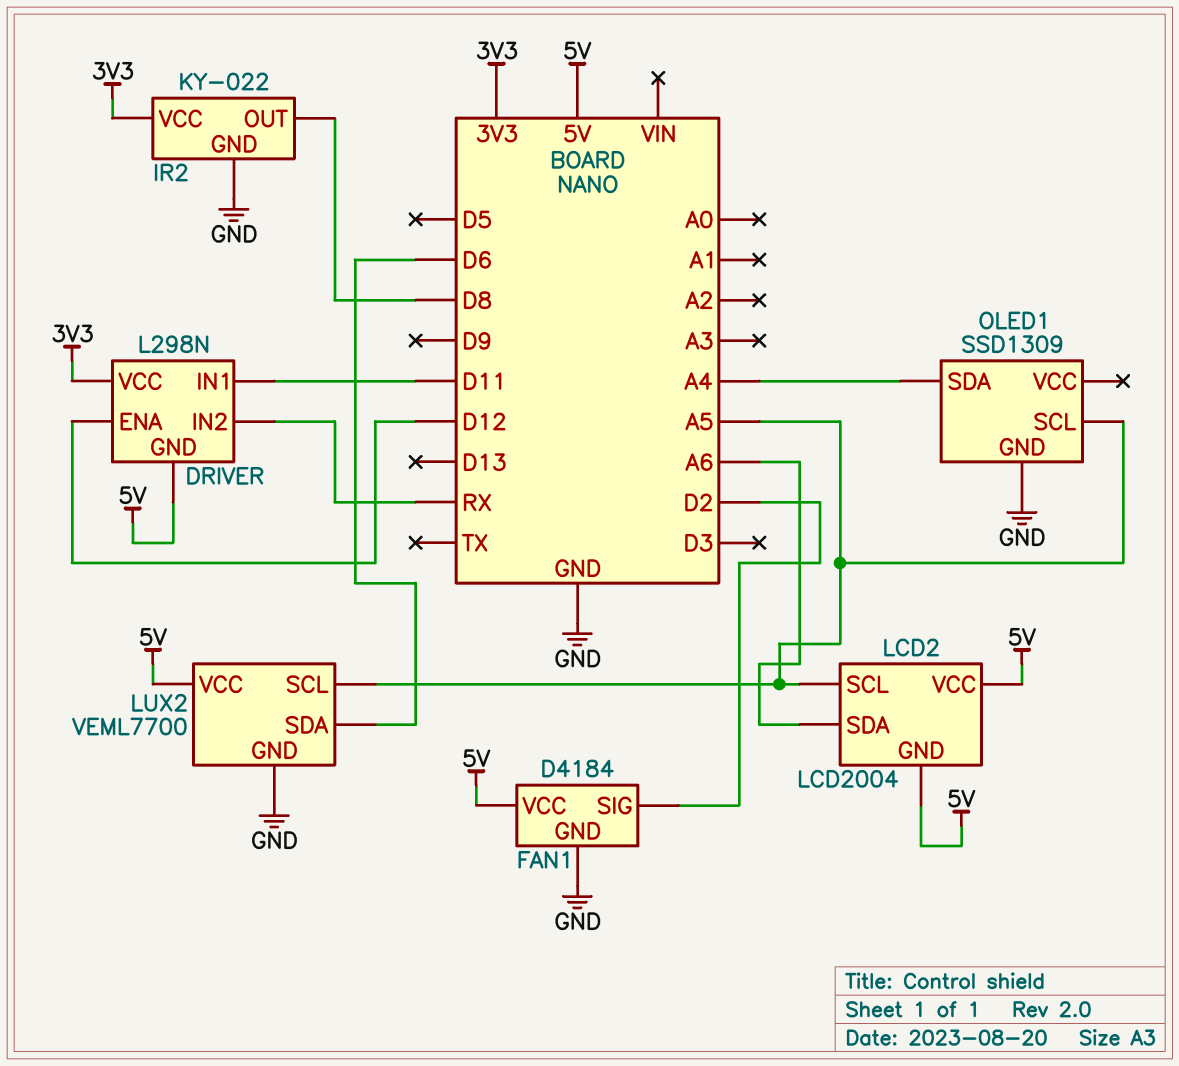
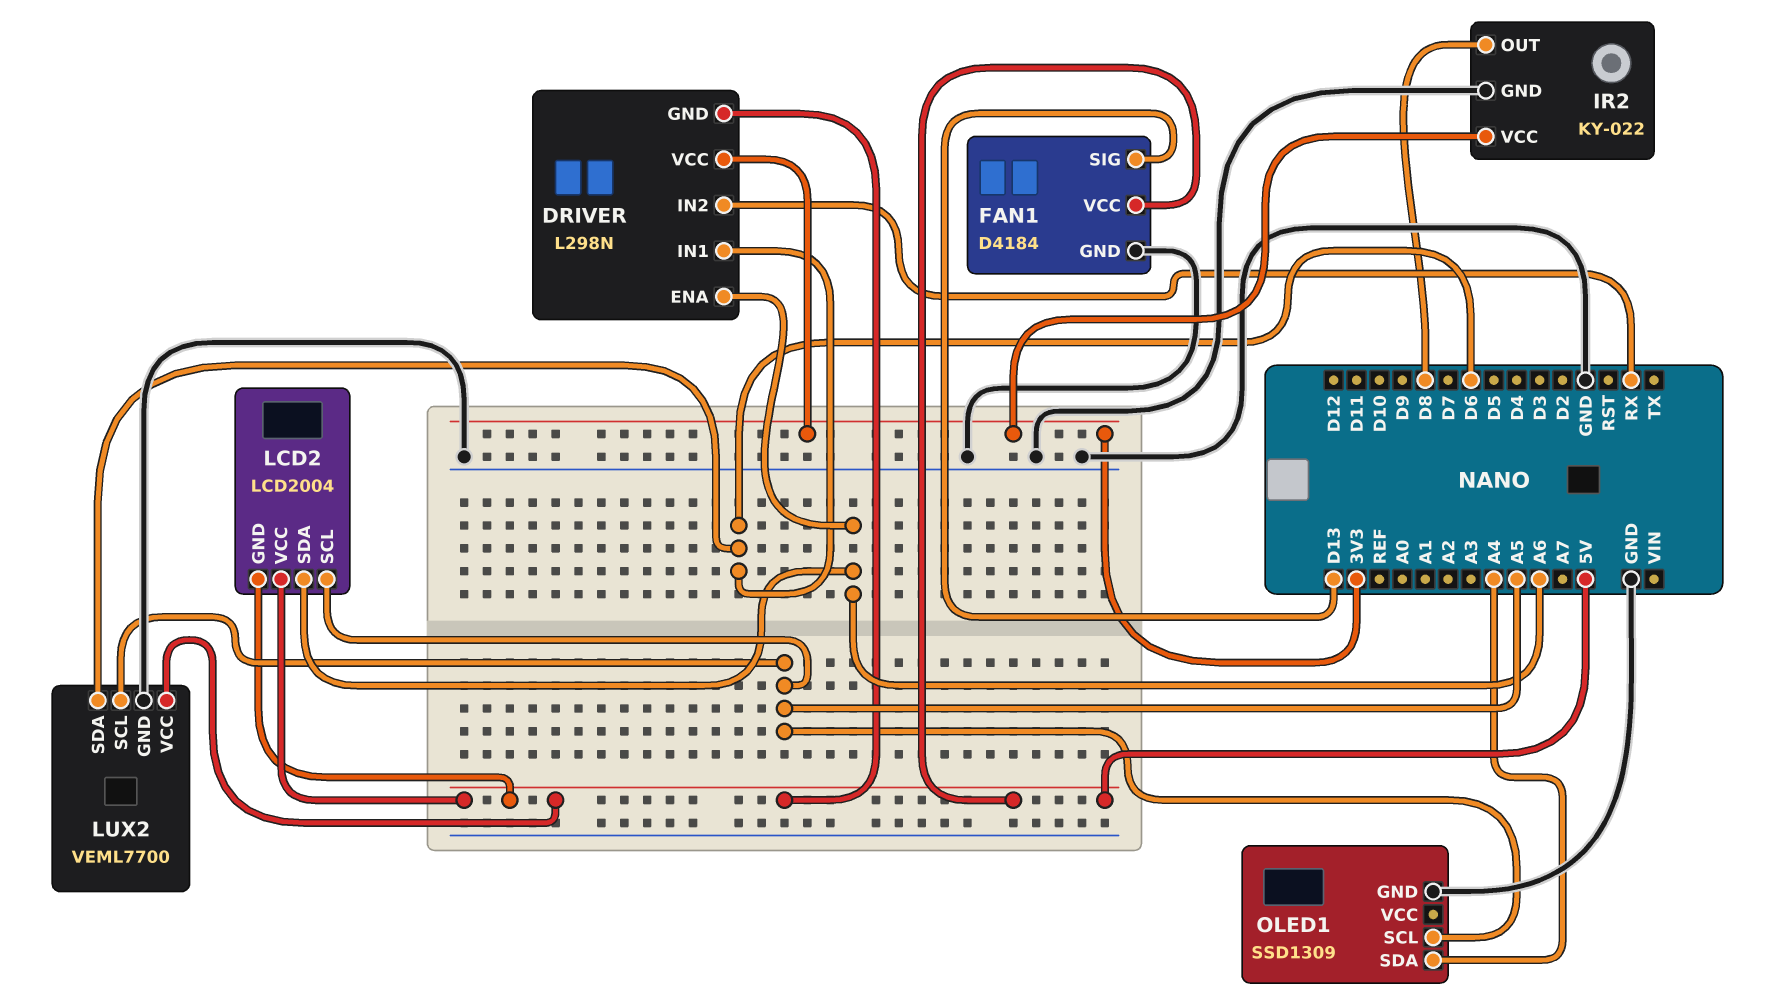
DRIVER pin ENA: D12 -> A6
DRIVER pin IN1: D11 -> D6
FAN1 pin SIG: D2 -> D13

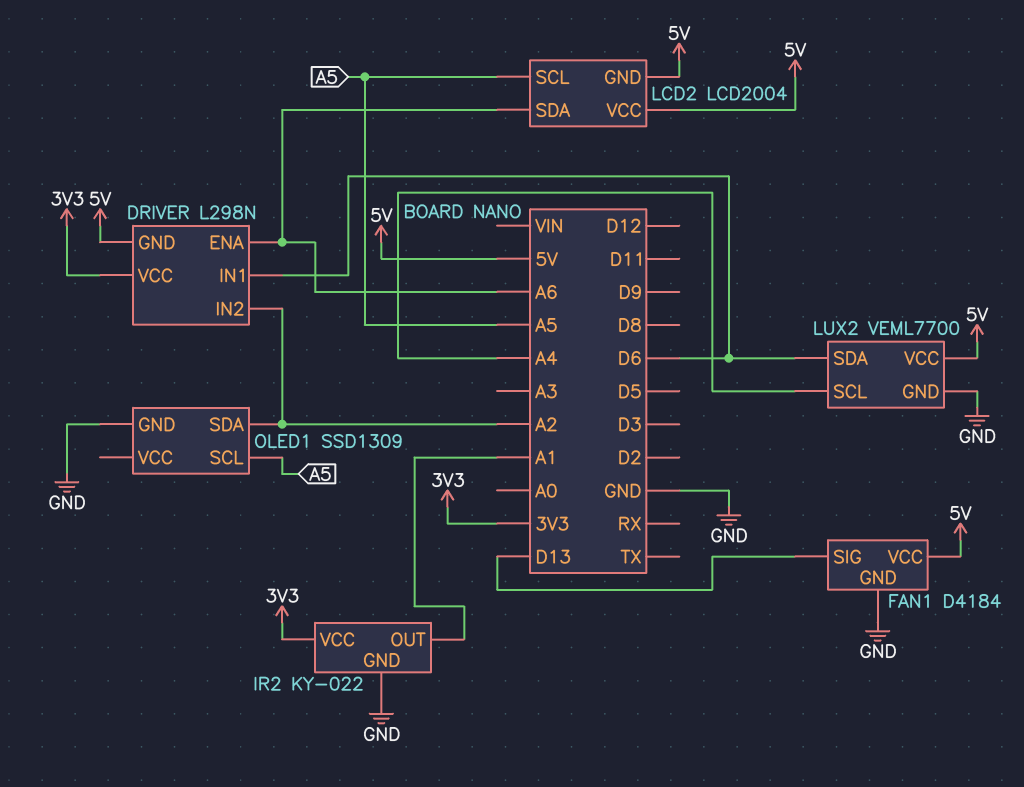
DRIVER pin IN2: RX -> A2
IR2 pin OUT: D8 -> A1
LUX2 pin SCL: A5 -> A4
OLED1 pin SDA: A4 -> A2

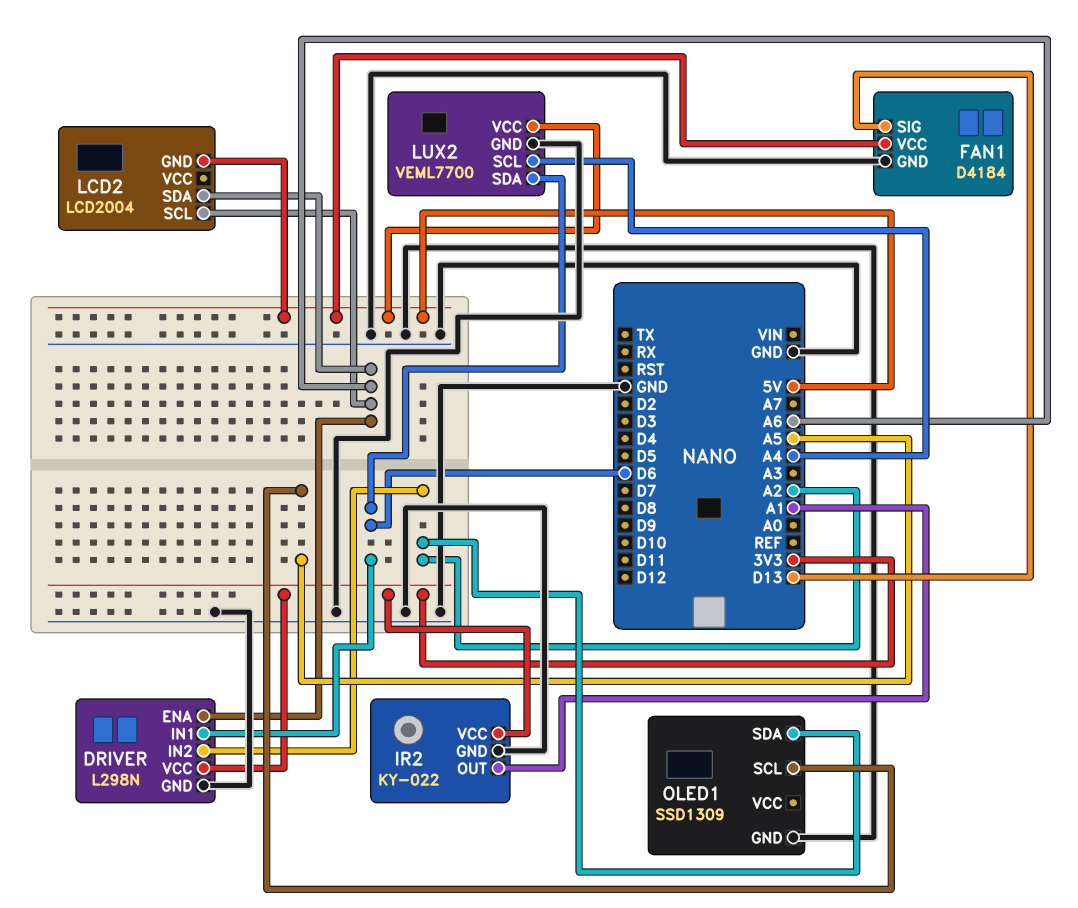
DRIVER pin GND: 5V -> GND
LCD2 pin SCL: A5 -> A6
LCD2 pin VCC: 5V -> none

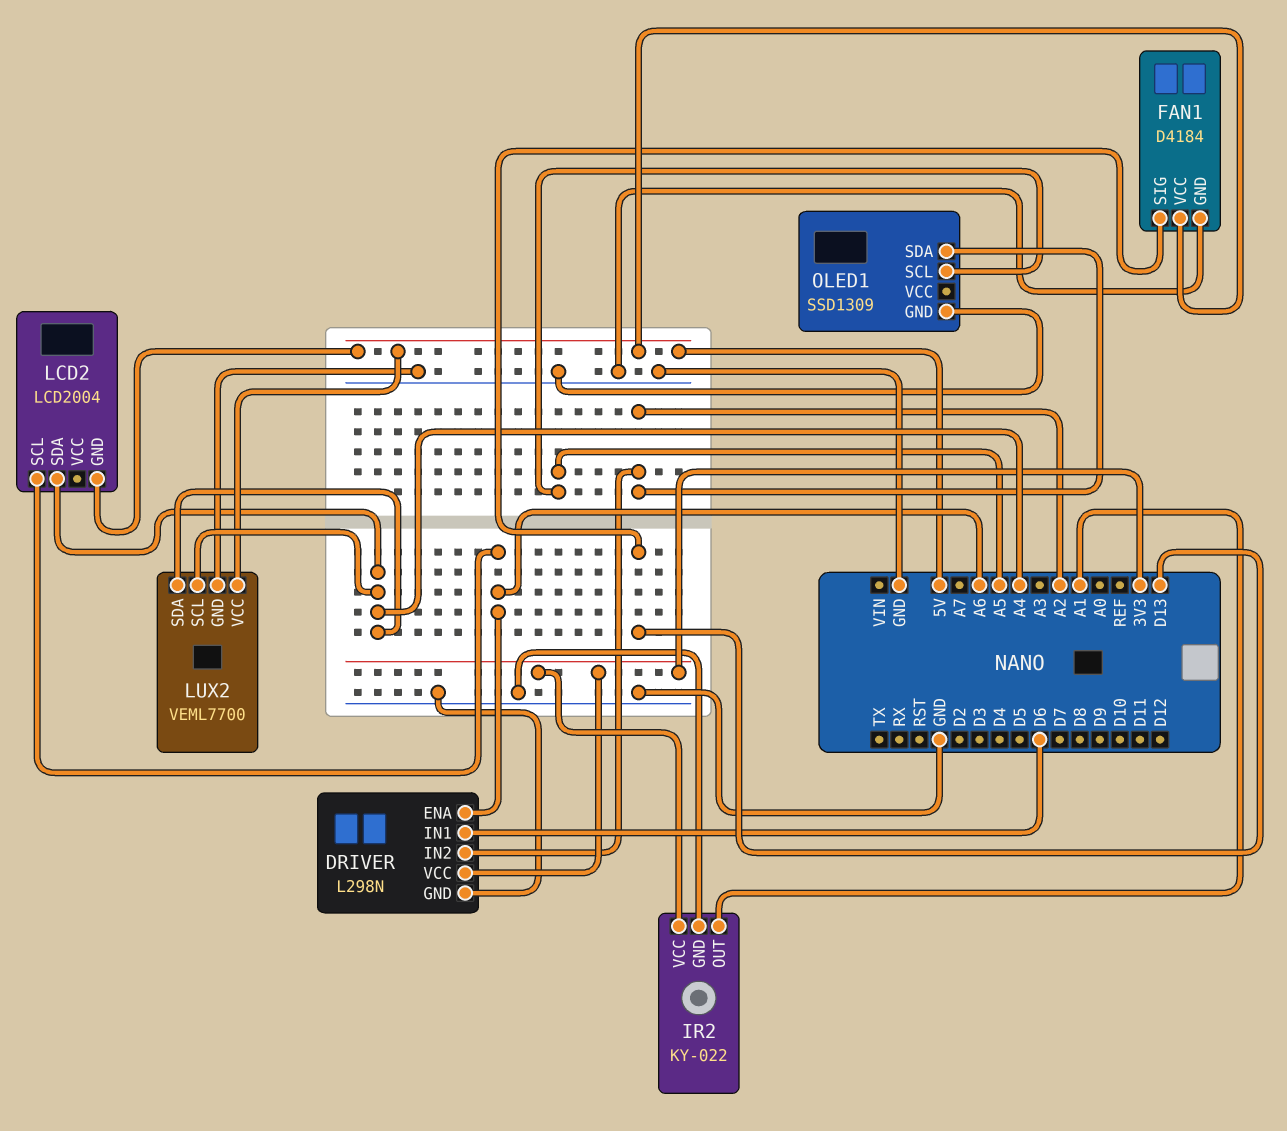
LCD2 pin SDA: A6 -> A4
LUX2 pin SDA: D6 -> A4

